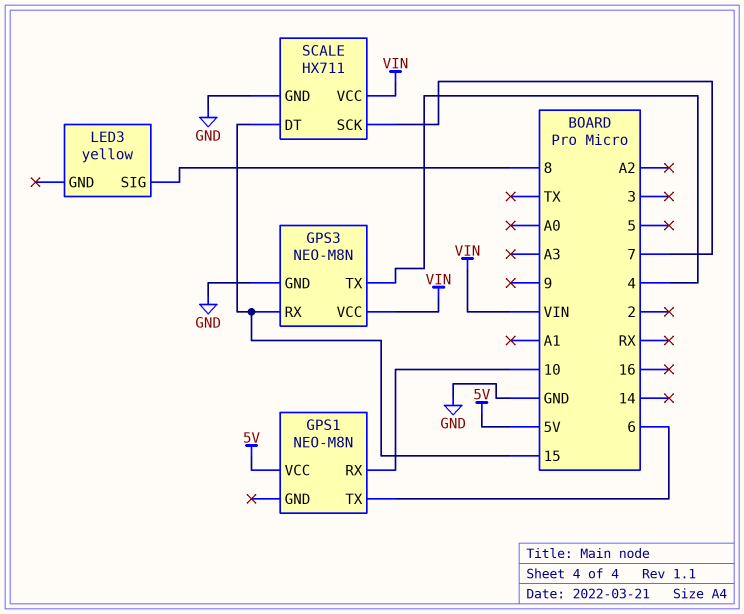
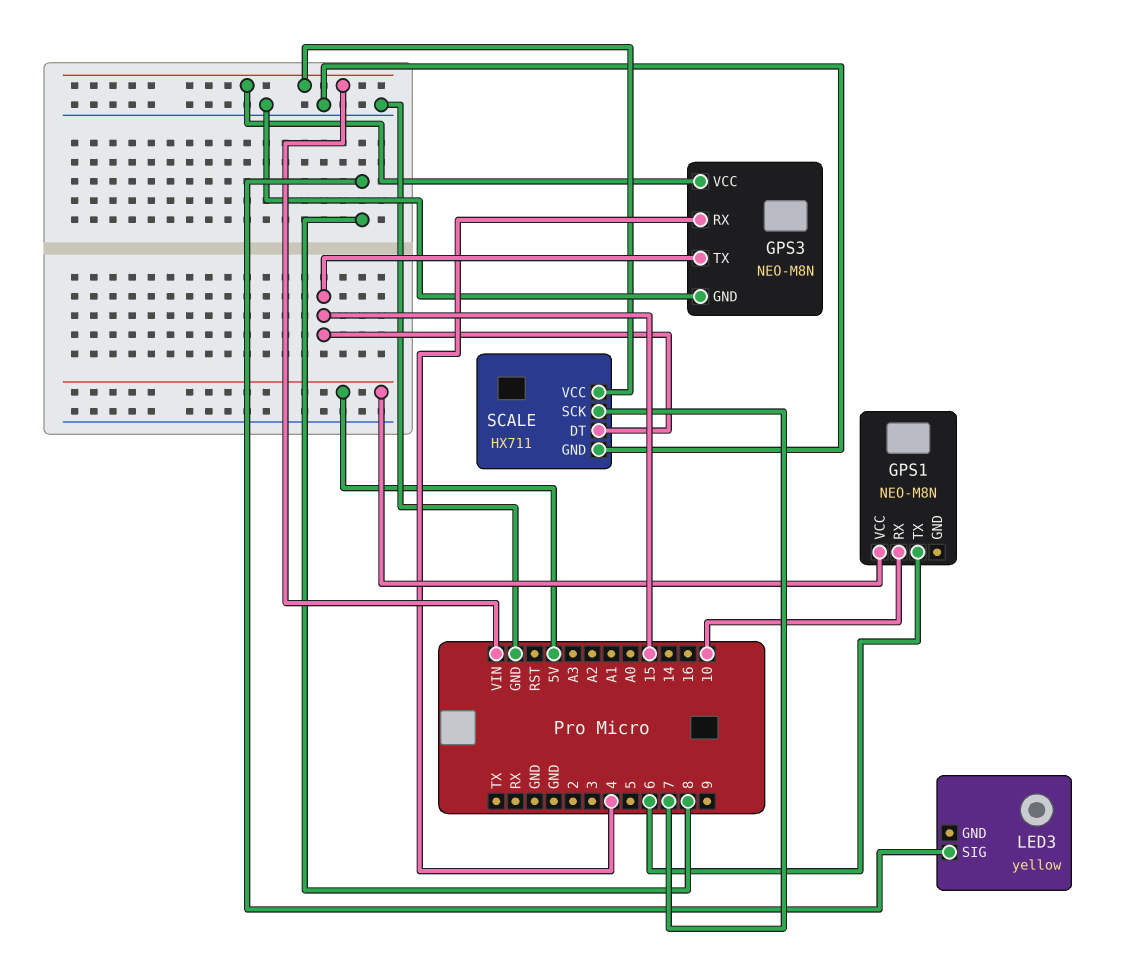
GPS3 pin RX: 15 -> 4
GPS3 pin TX: 4 -> 15

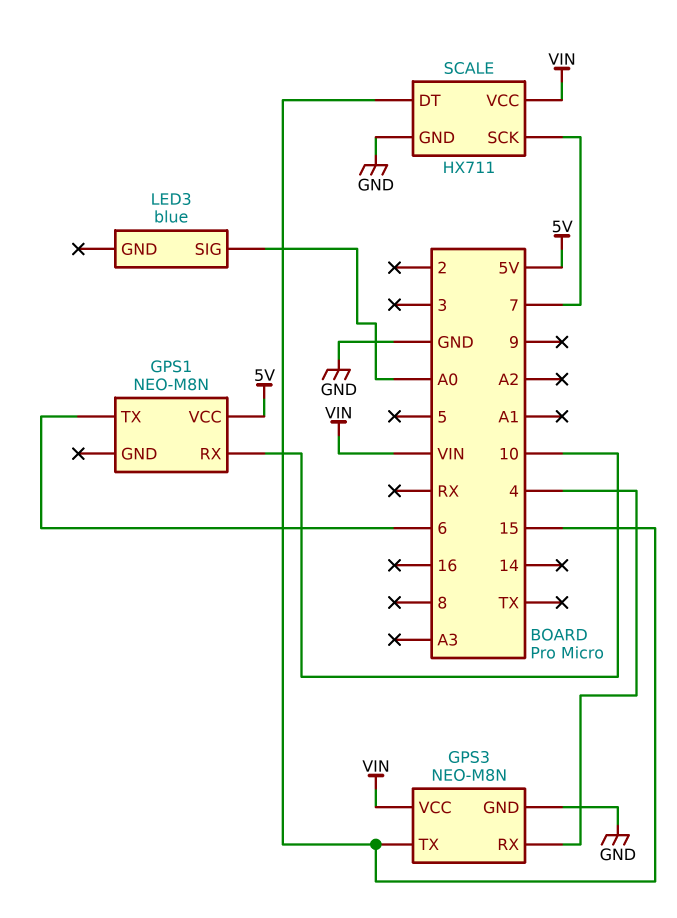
LED3: yellow -> blue
LED3 pin SIG: 8 -> A0

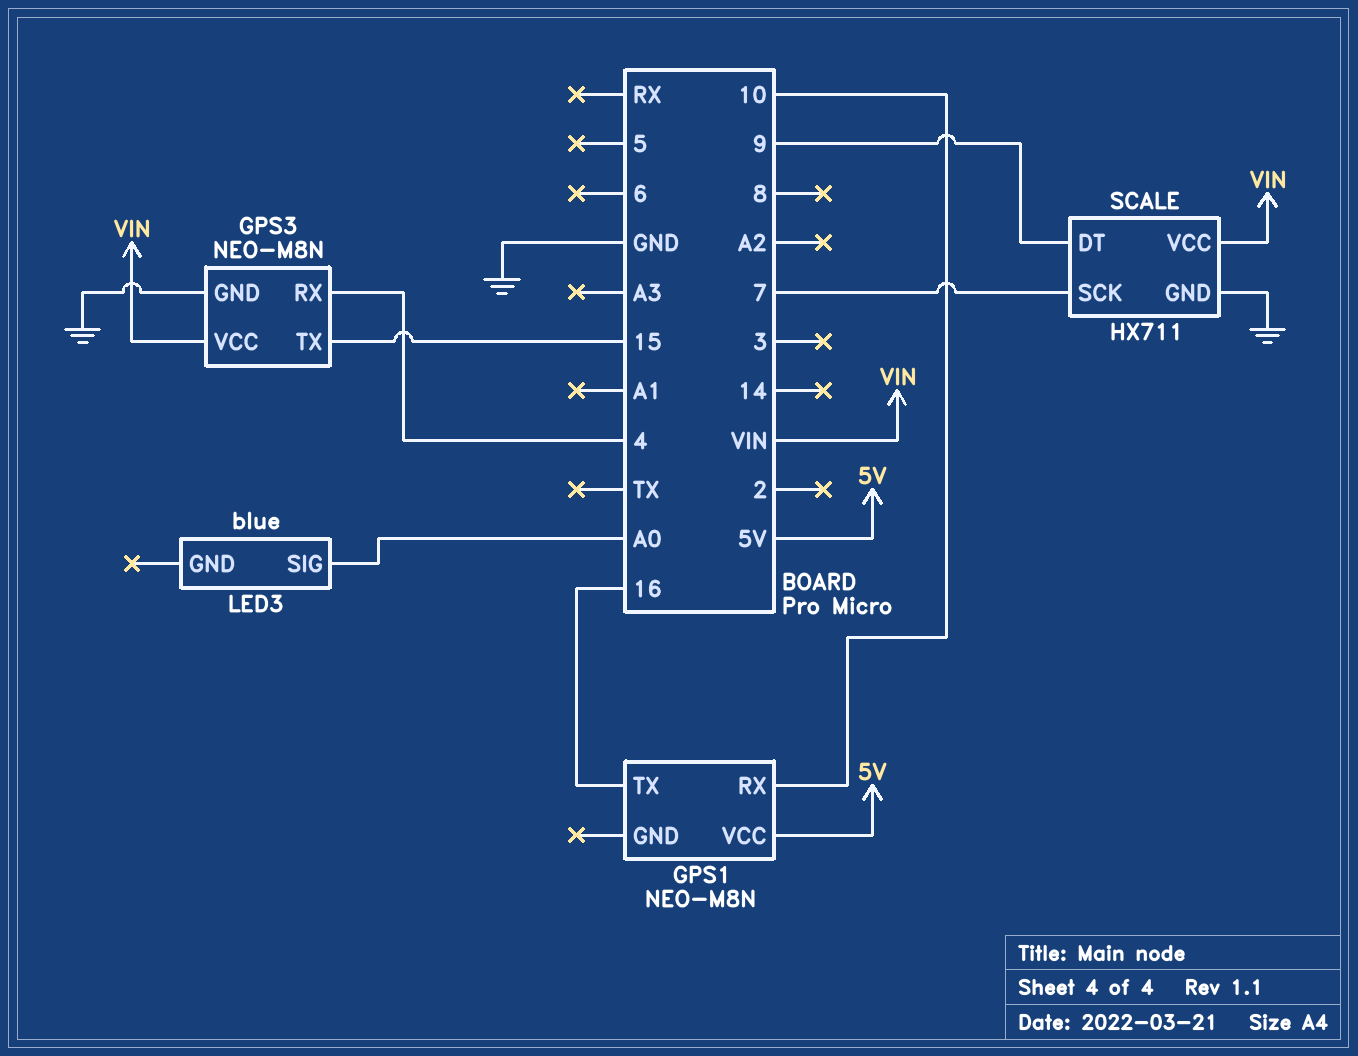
GPS1 pin TX: 6 -> 16
SCALE pin DT: 15 -> 9

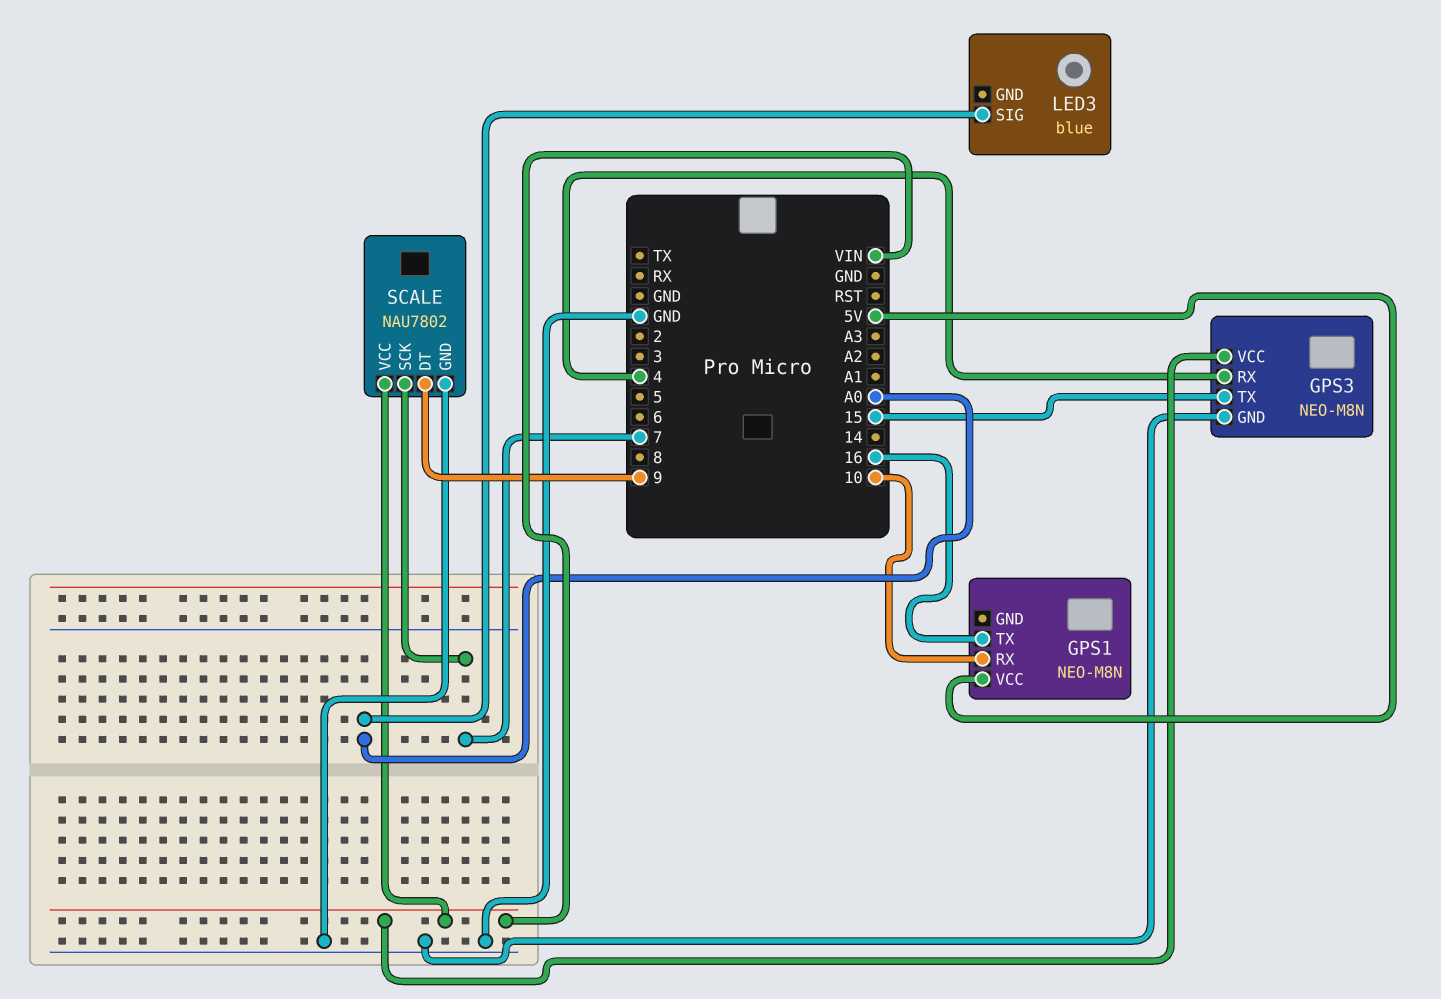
SCALE: HX711 -> NAU7802

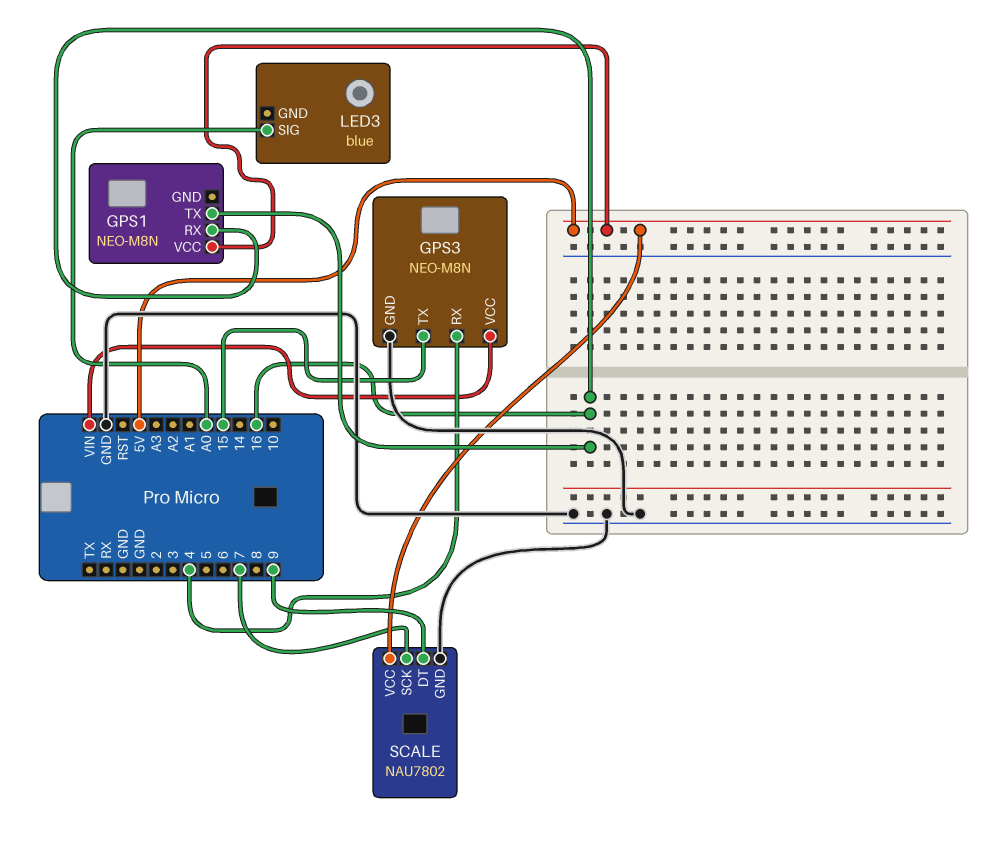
GPS1 pin RX: 10 -> 16
SCALE pin VCC: VIN -> 5V

